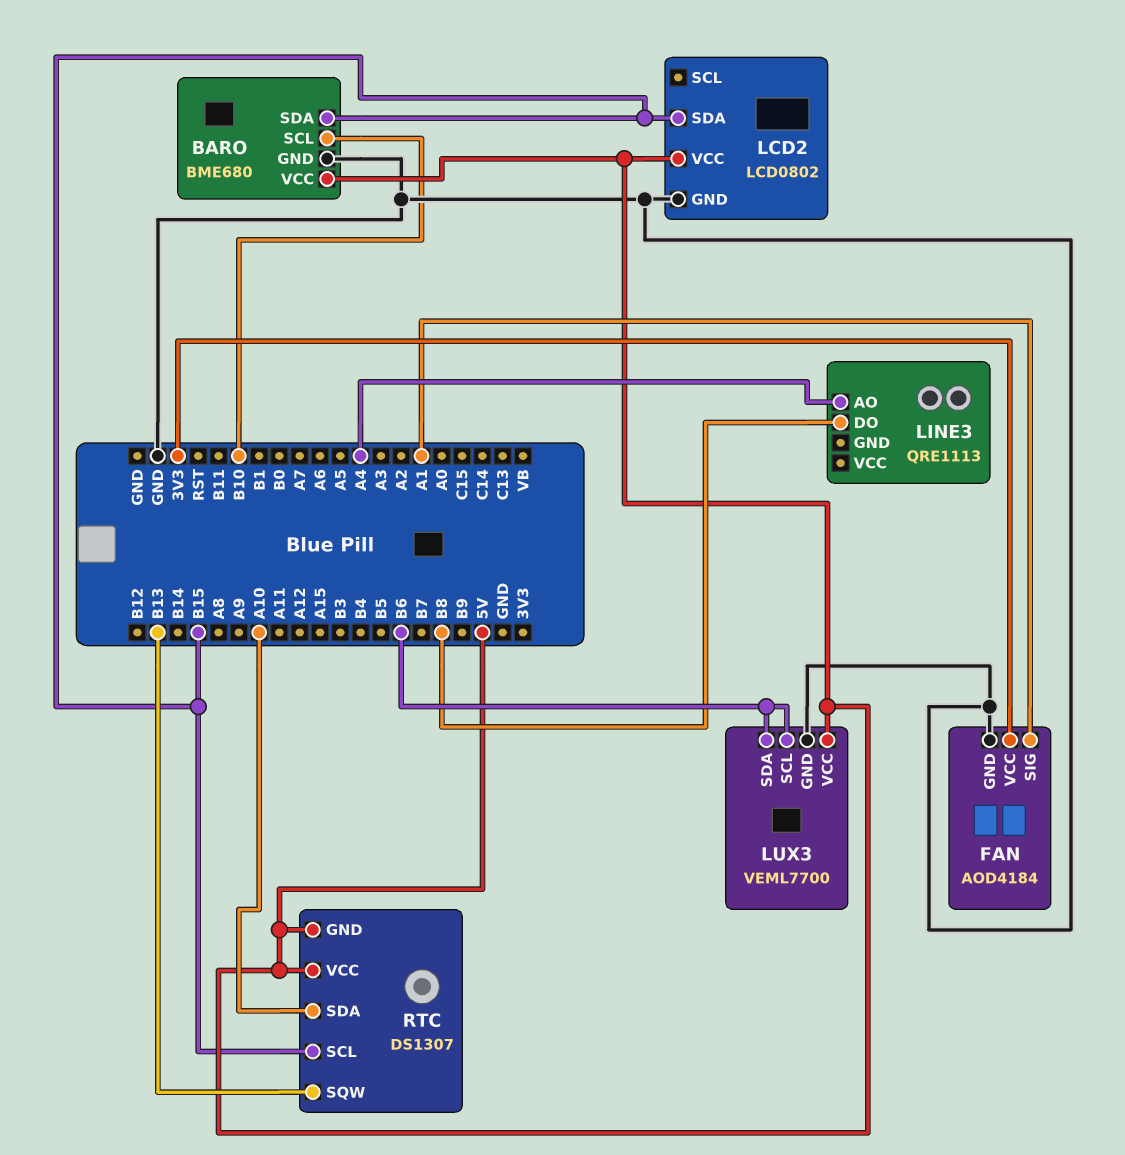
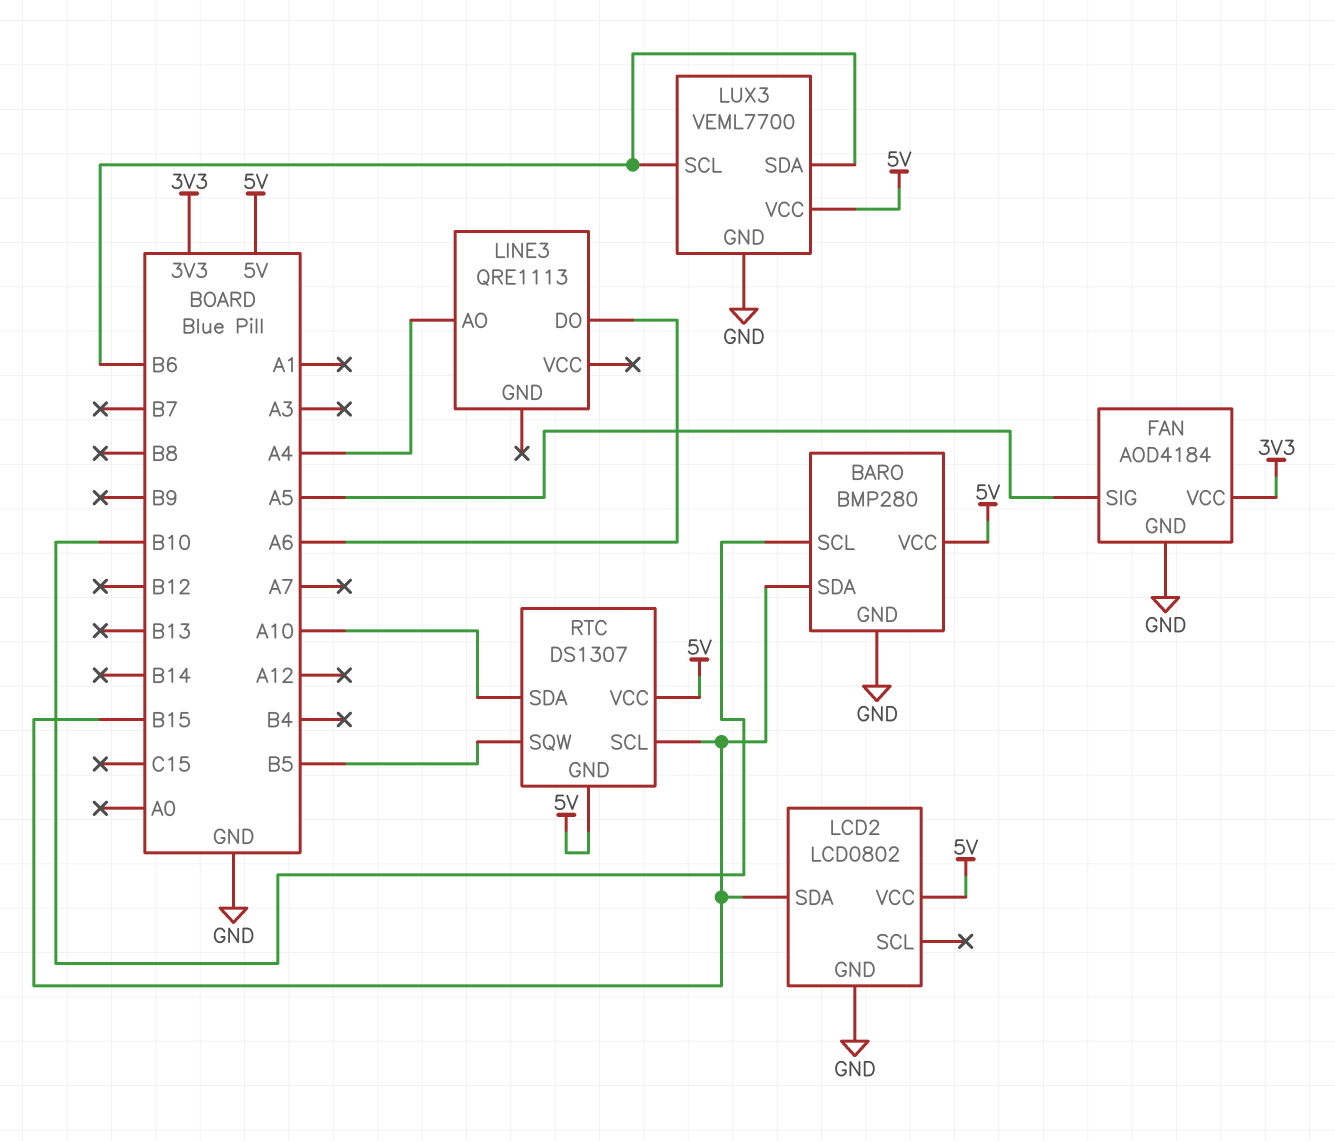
BARO: BME680 -> BMP280
FAN pin SIG: A1 -> A5
LINE3 pin DO: B8 -> A6
RTC pin SQW: B13 -> B5

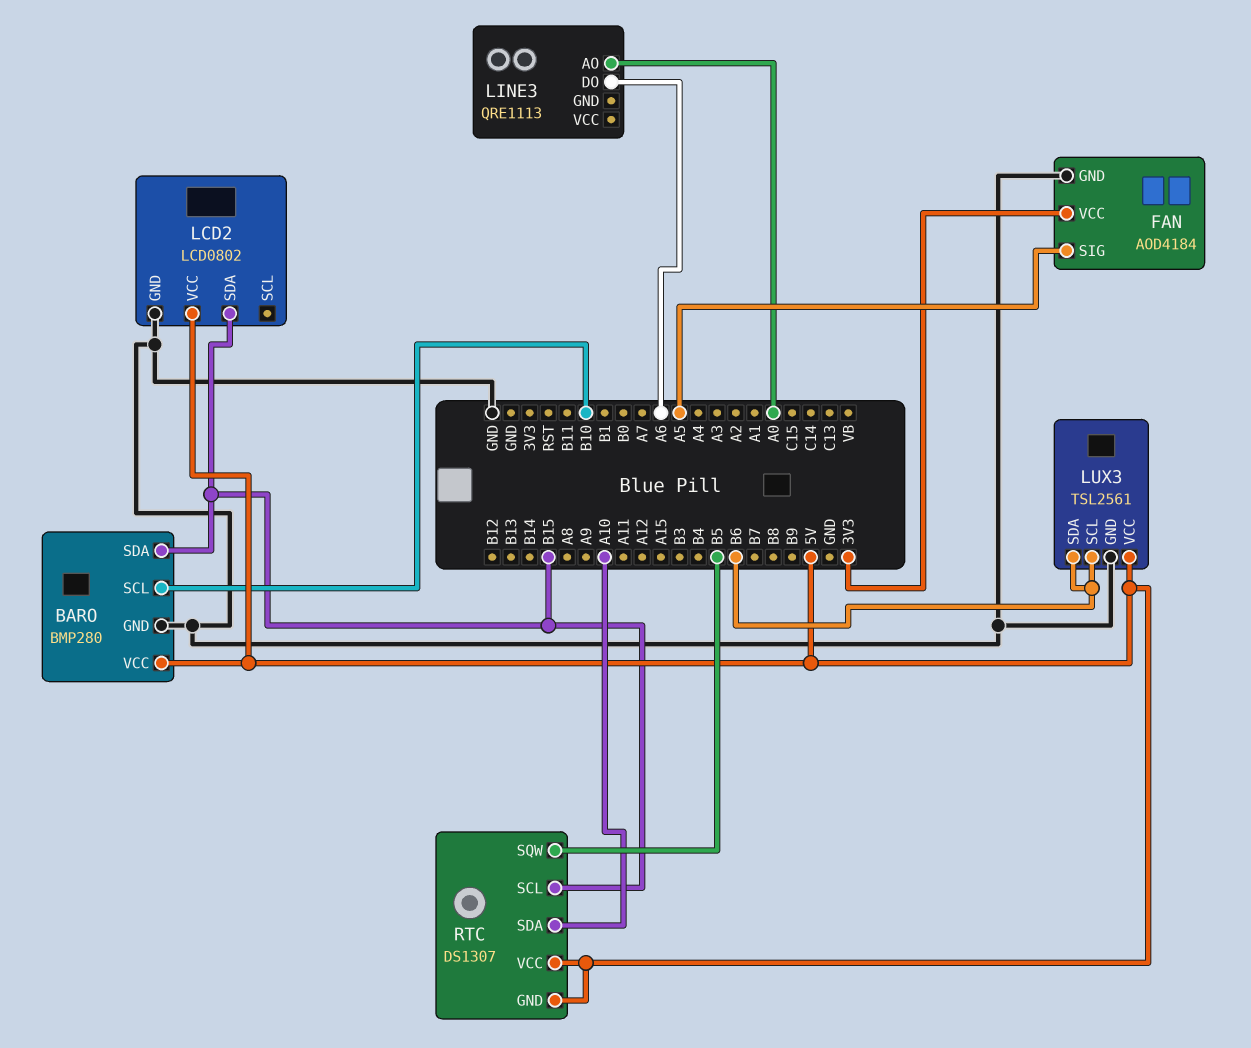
LINE3 pin AO: A4 -> A0
LUX3: VEML7700 -> TSL2561

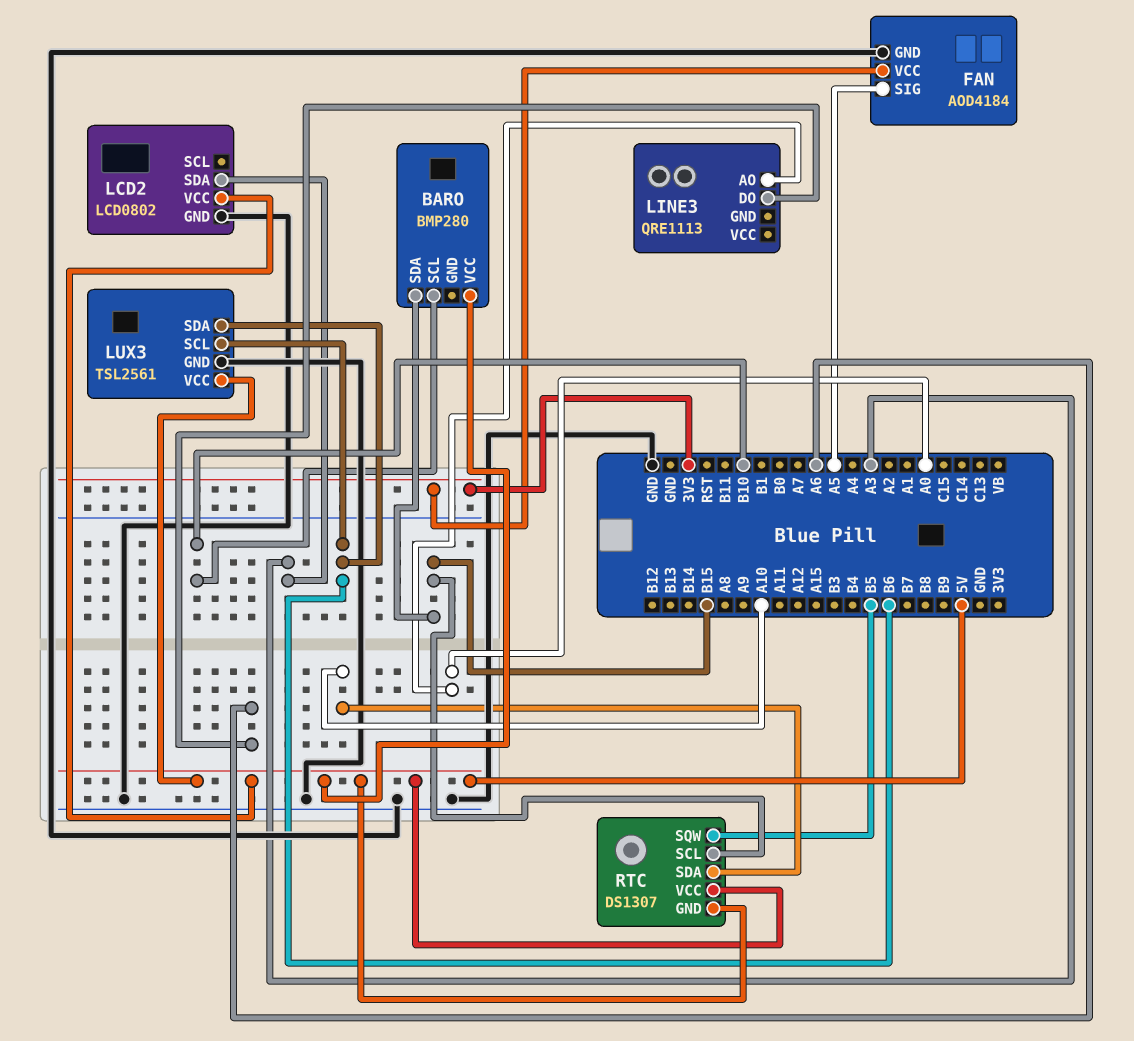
BARO pin GND: GND -> none
LCD2 pin SDA: B15 -> A3

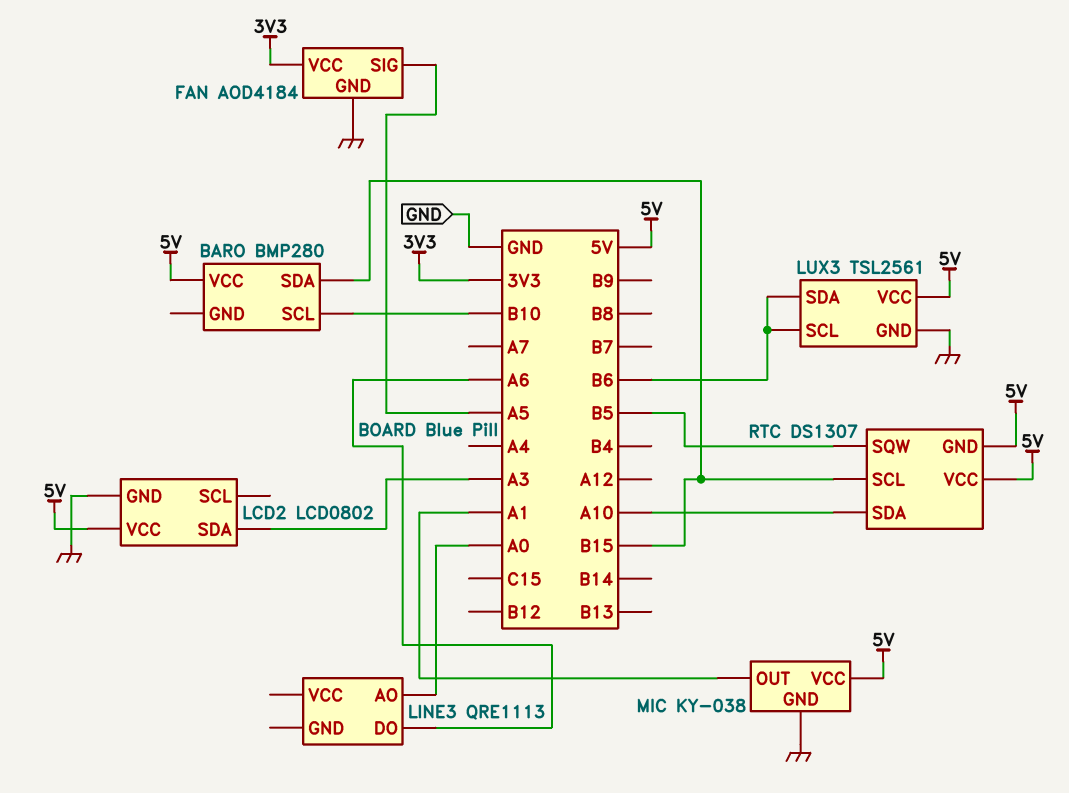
MIC: none -> KY-038
MIC pin GND: none -> GND
MIC pin OUT: none -> A1
MIC pin VCC: none -> 5V

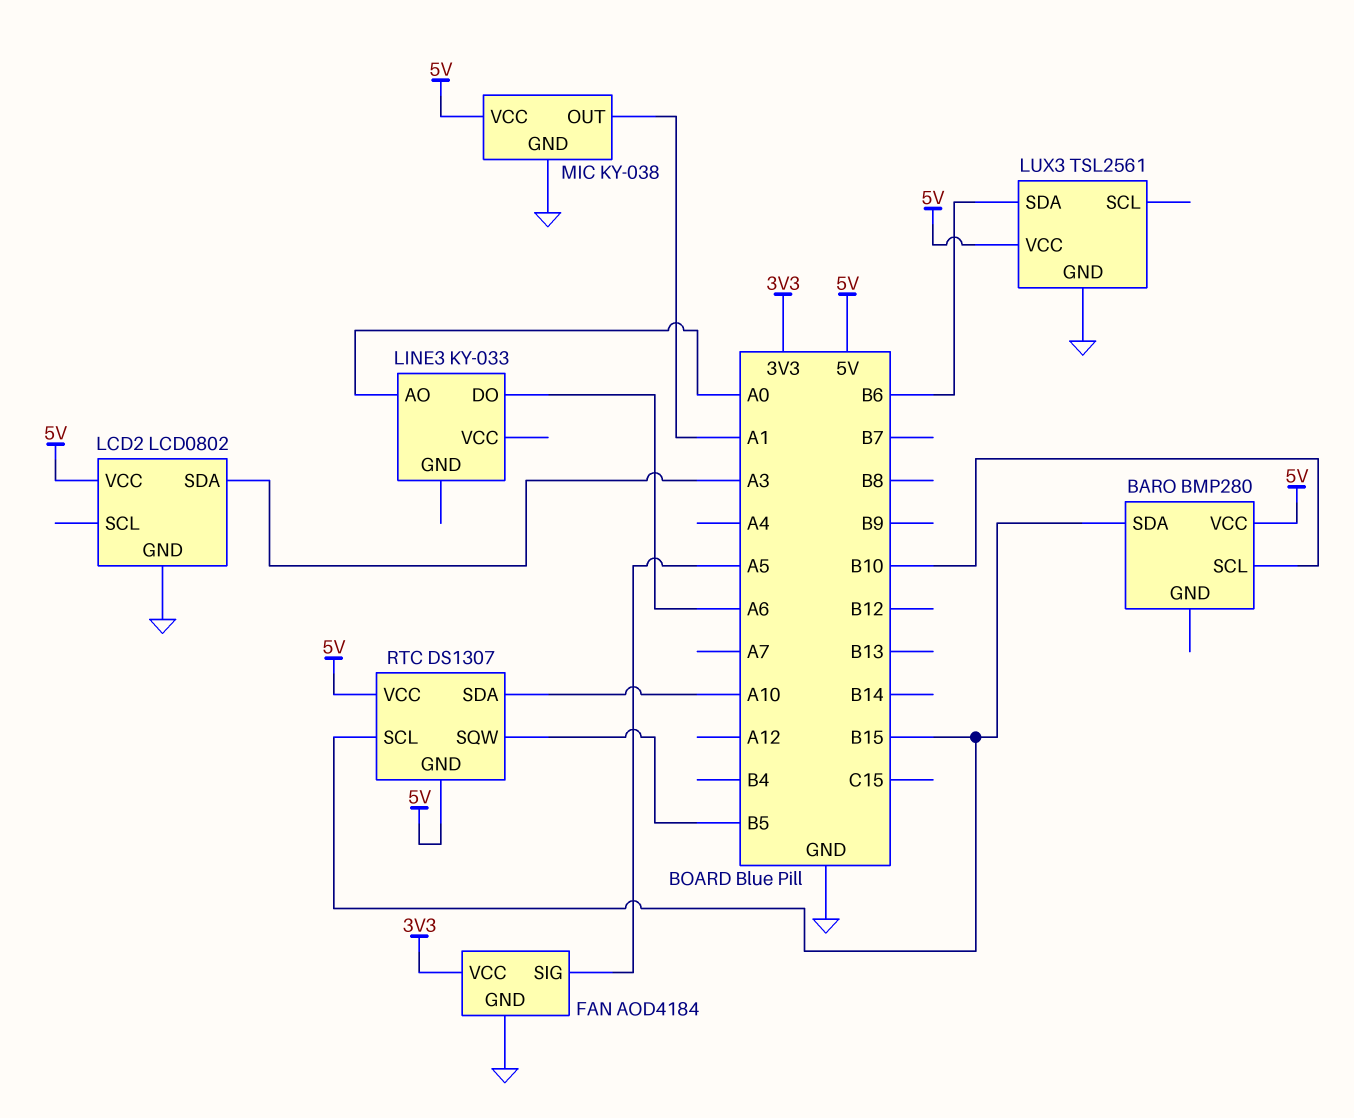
LINE3: QRE1113 -> KY-033
LUX3 pin SCL: B6 -> none

